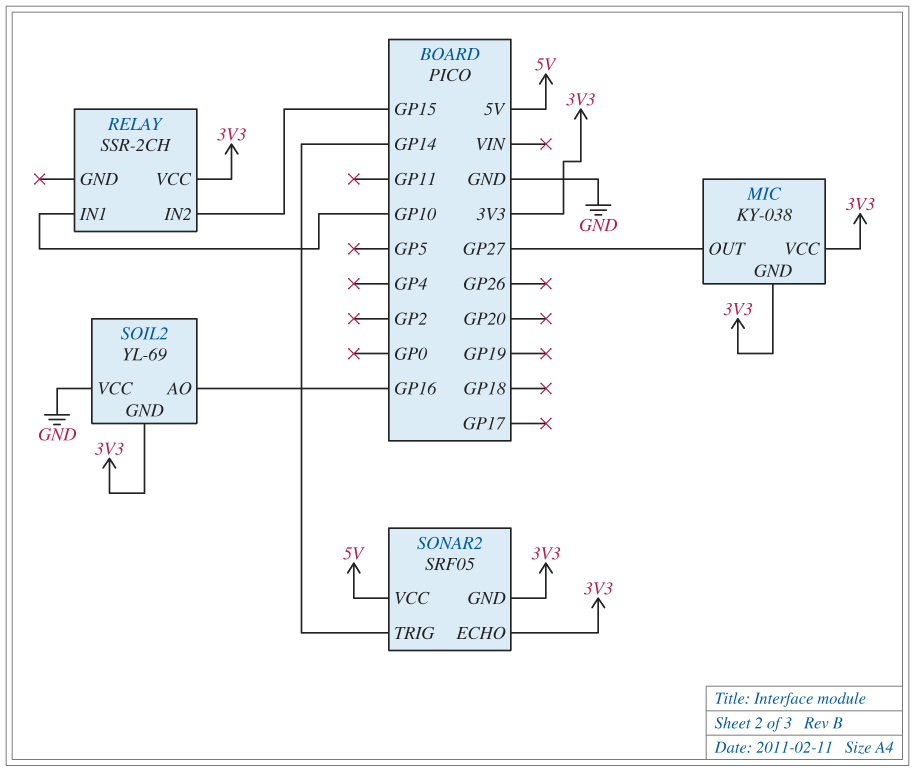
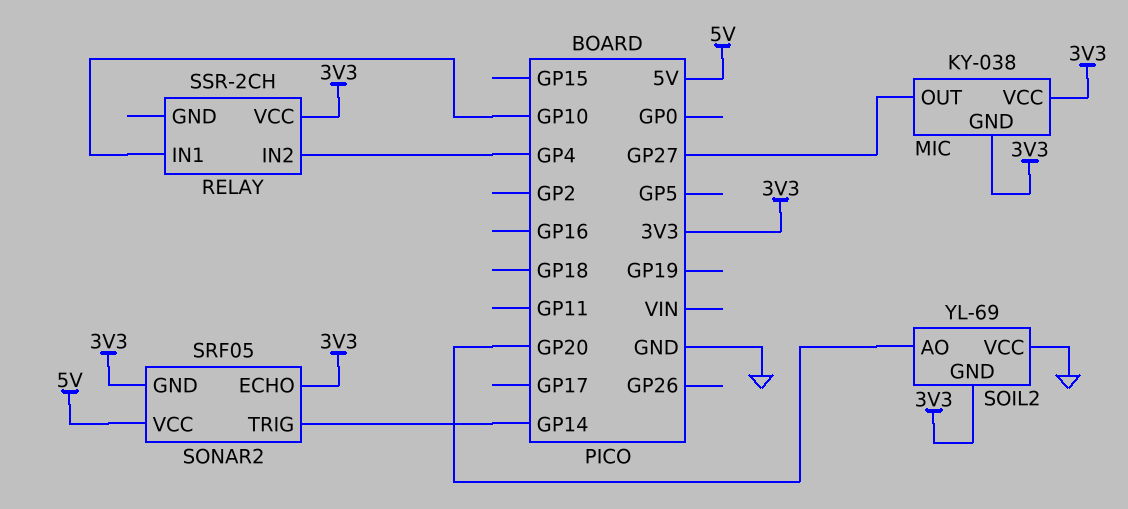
RELAY pin IN2: GP15 -> GP4
SOIL2 pin AO: GP16 -> GP20

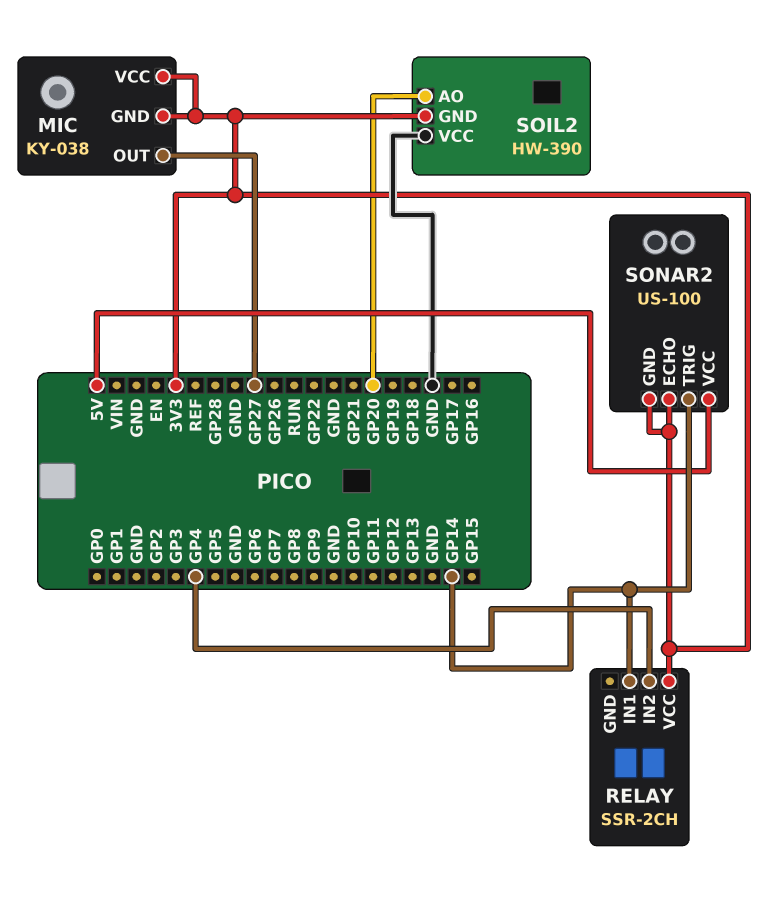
RELAY pin IN1: GP10 -> GP14
SOIL2: YL-69 -> HW-390
SONAR2: SRF05 -> US-100

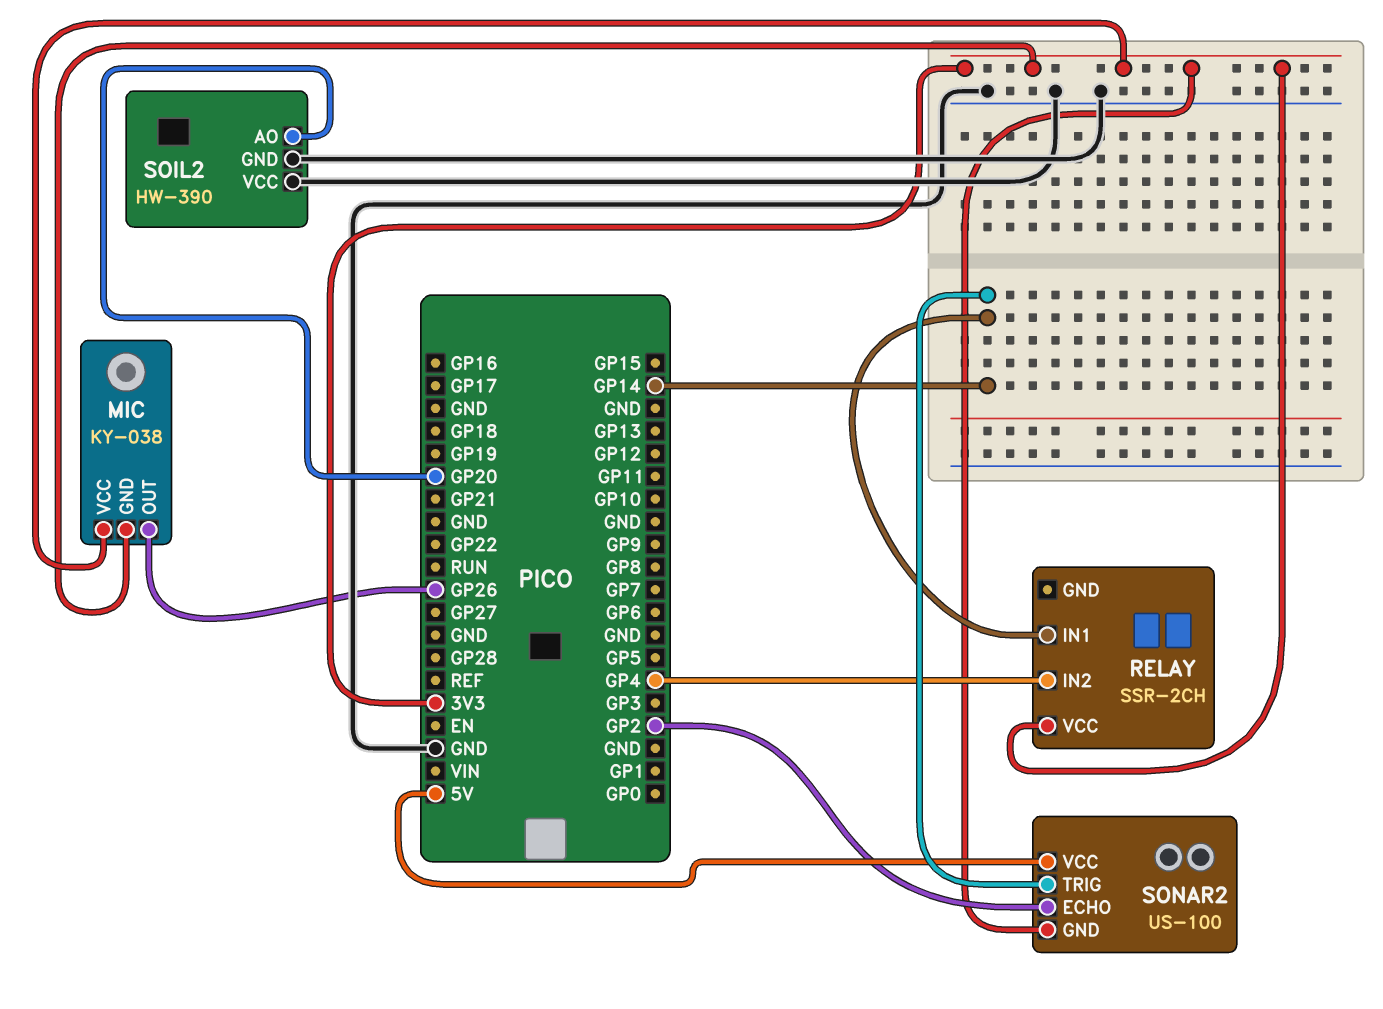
MIC pin OUT: GP27 -> GP26
SOIL2 pin GND: 3V3 -> GND
SONAR2 pin ECHO: 3V3 -> GP2

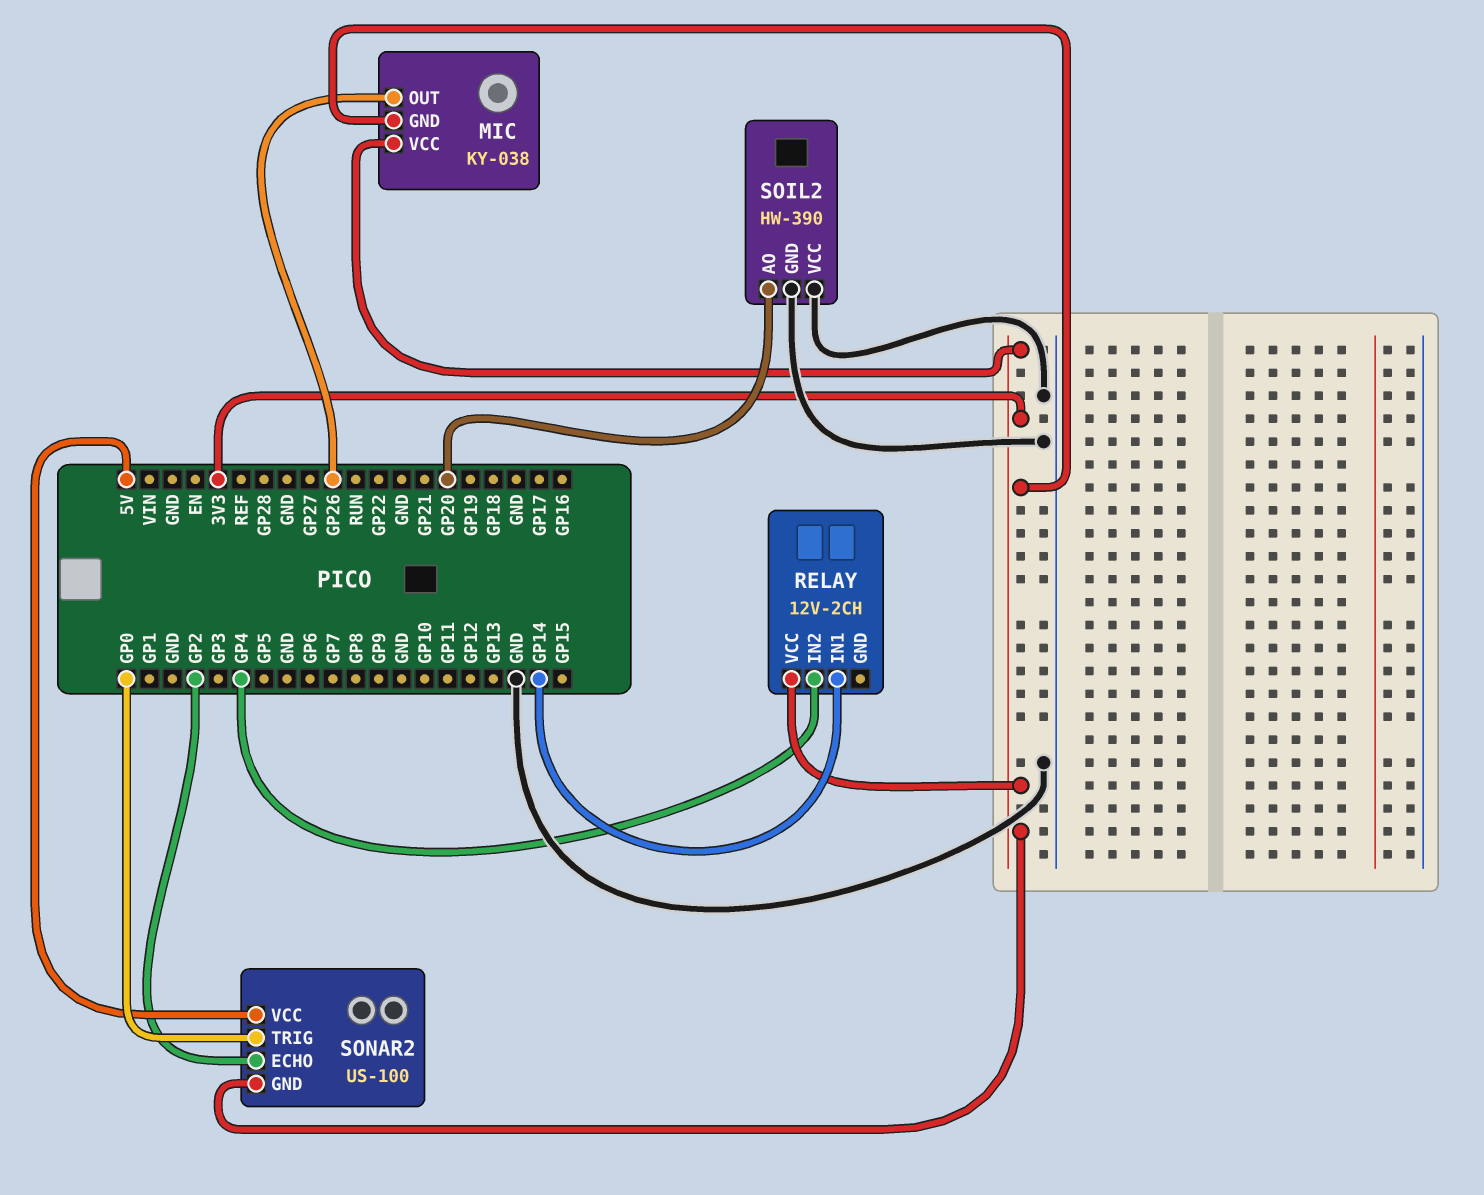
RELAY: SSR-2CH -> 12V-2CH
SONAR2 pin TRIG: GP14 -> GP0

